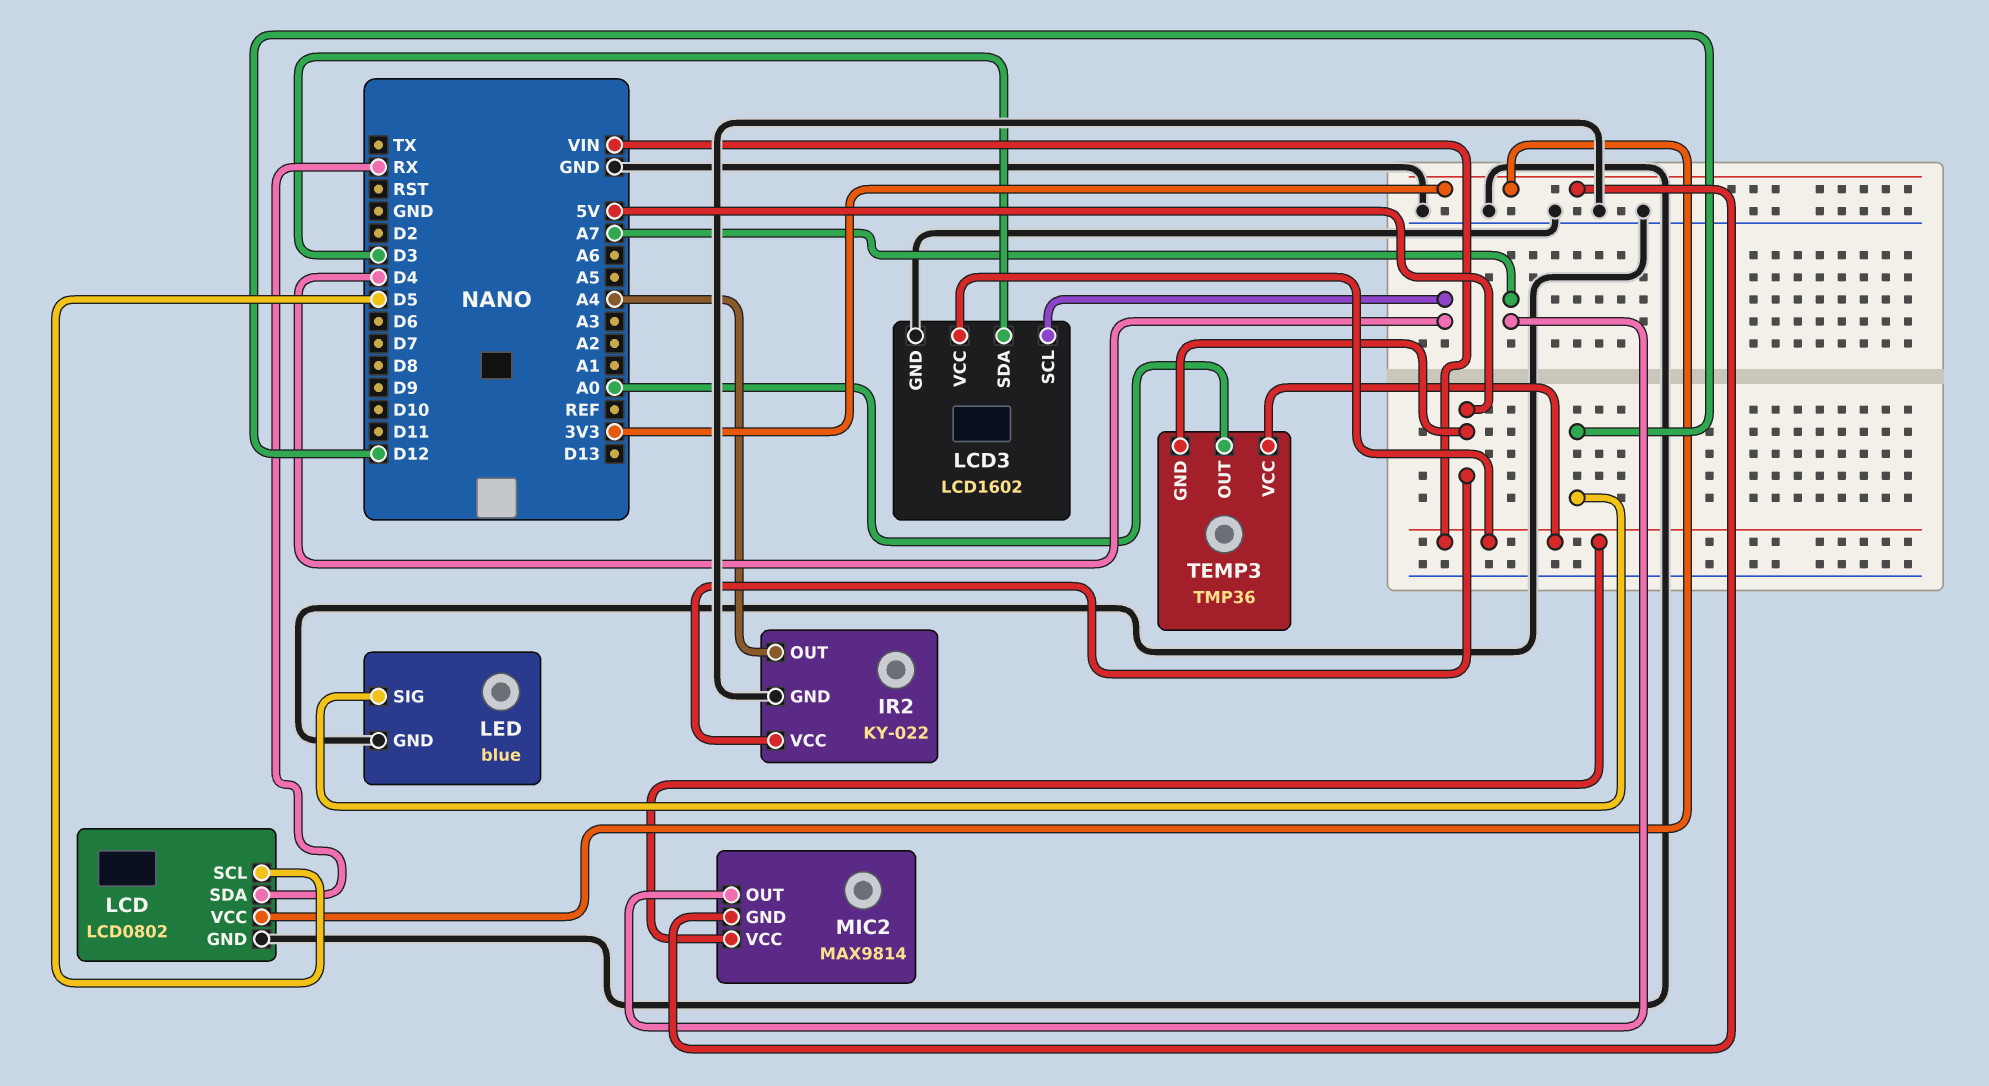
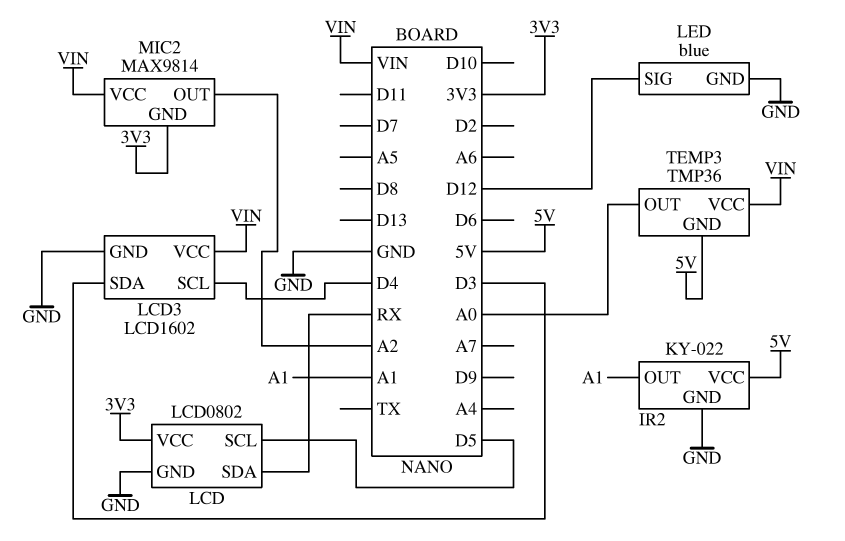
IR2 pin OUT: A4 -> A1
MIC2 pin OUT: A7 -> A2

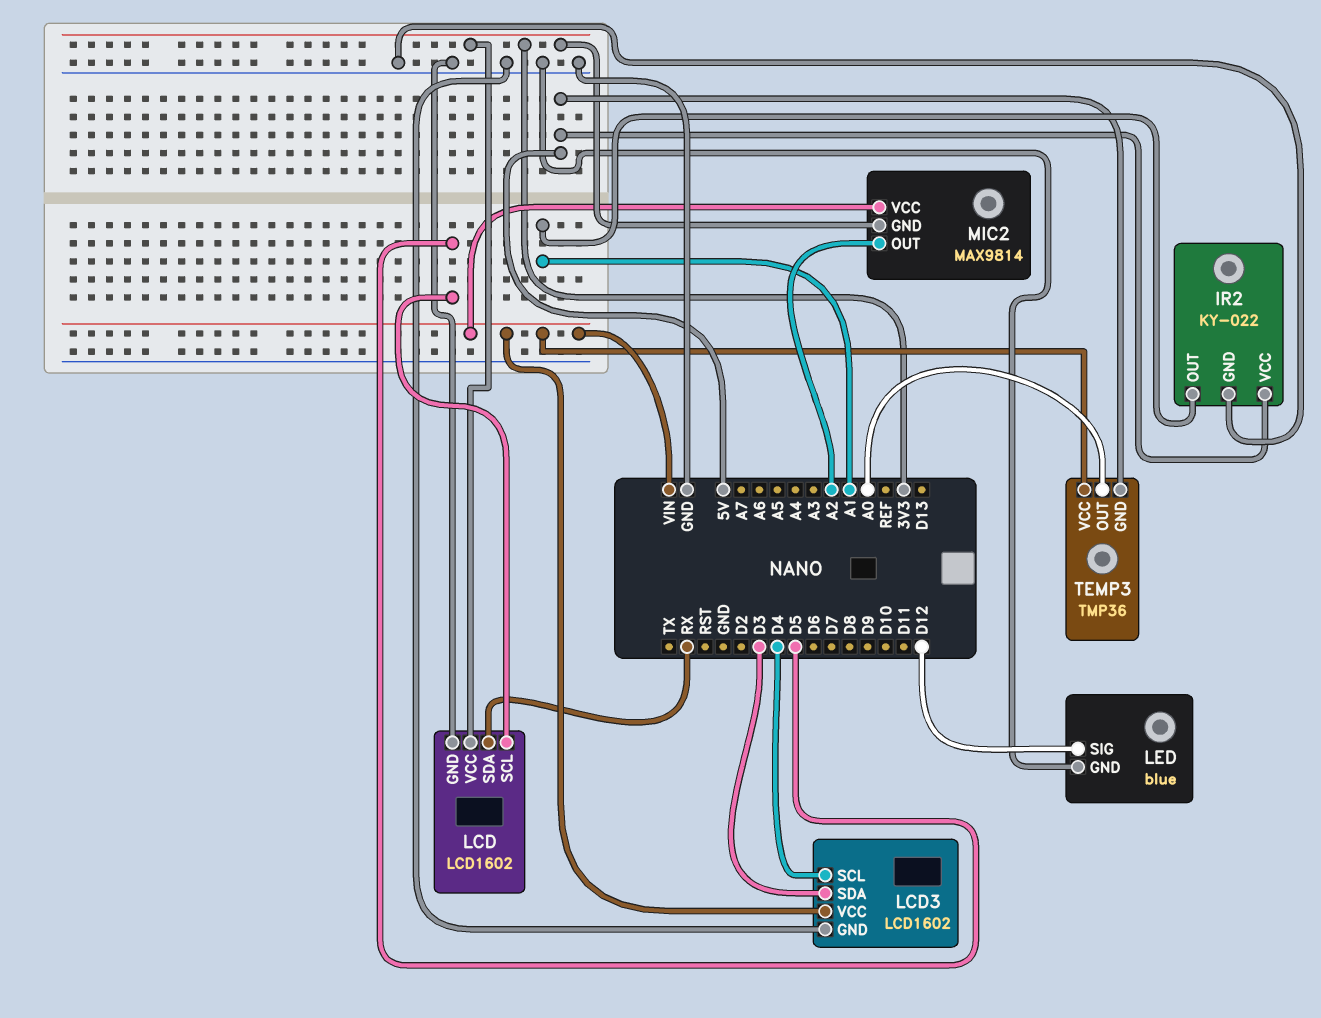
LCD: LCD0802 -> LCD1602

